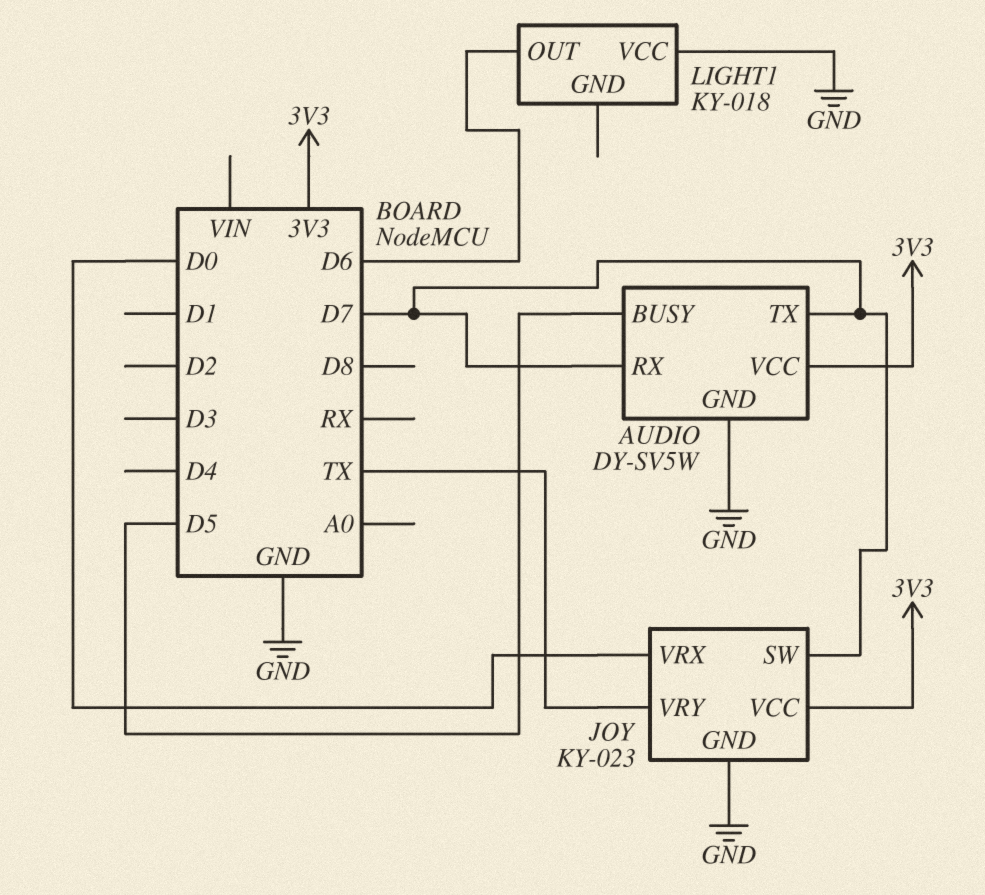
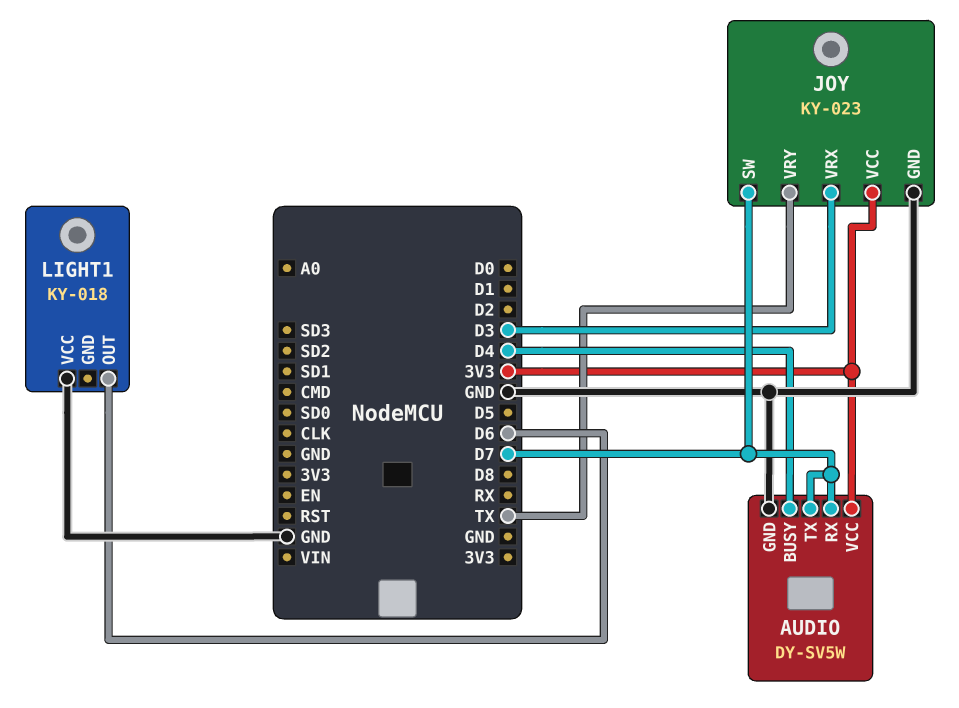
AUDIO pin BUSY: D5 -> D4
JOY pin VRX: D0 -> D3

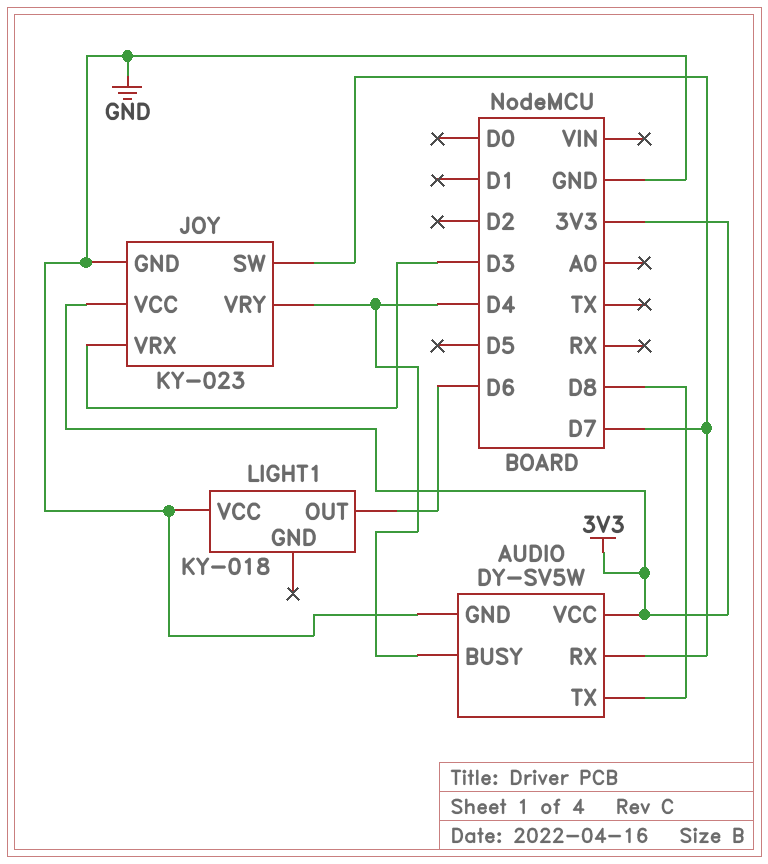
AUDIO pin TX: D7 -> D8
JOY pin VRY: TX -> D4

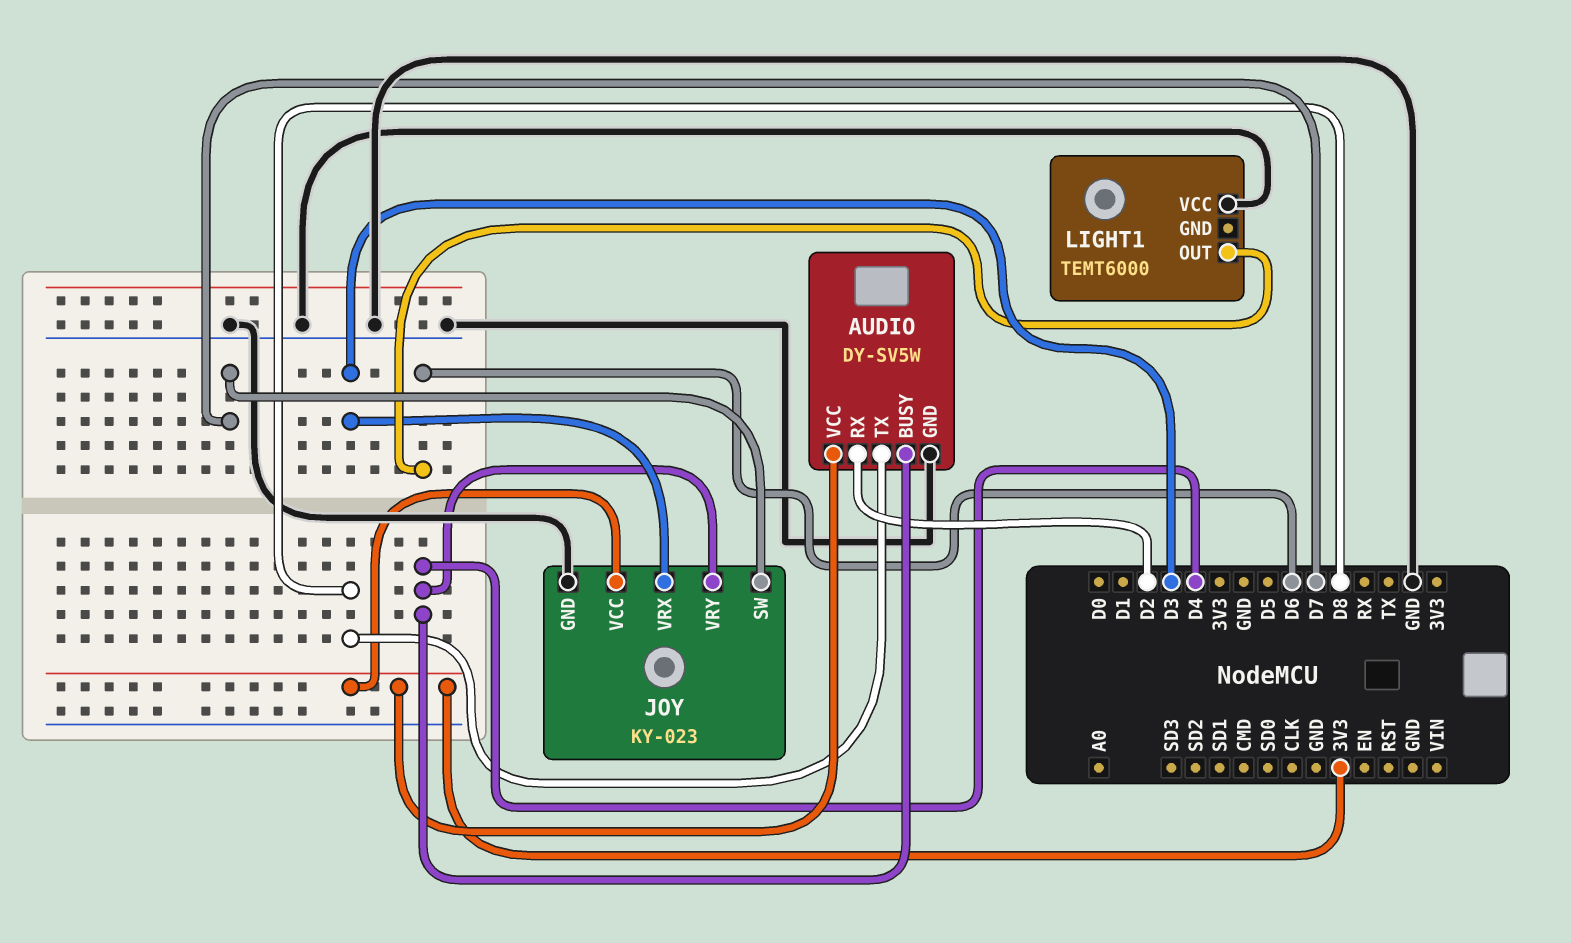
AUDIO pin RX: D7 -> D2
LIGHT1: KY-018 -> TEMT6000

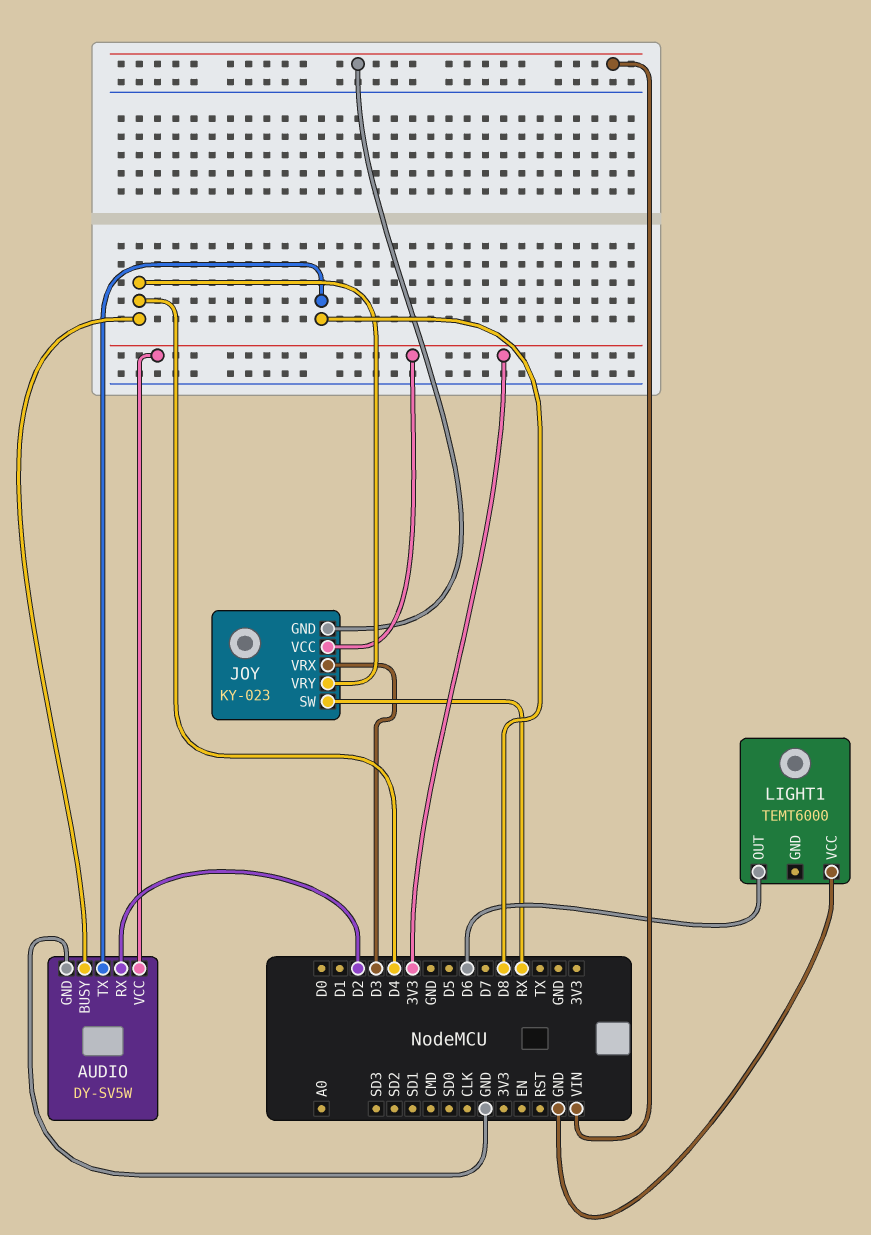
JOY pin GND: GND -> VIN
JOY pin SW: D7 -> RX

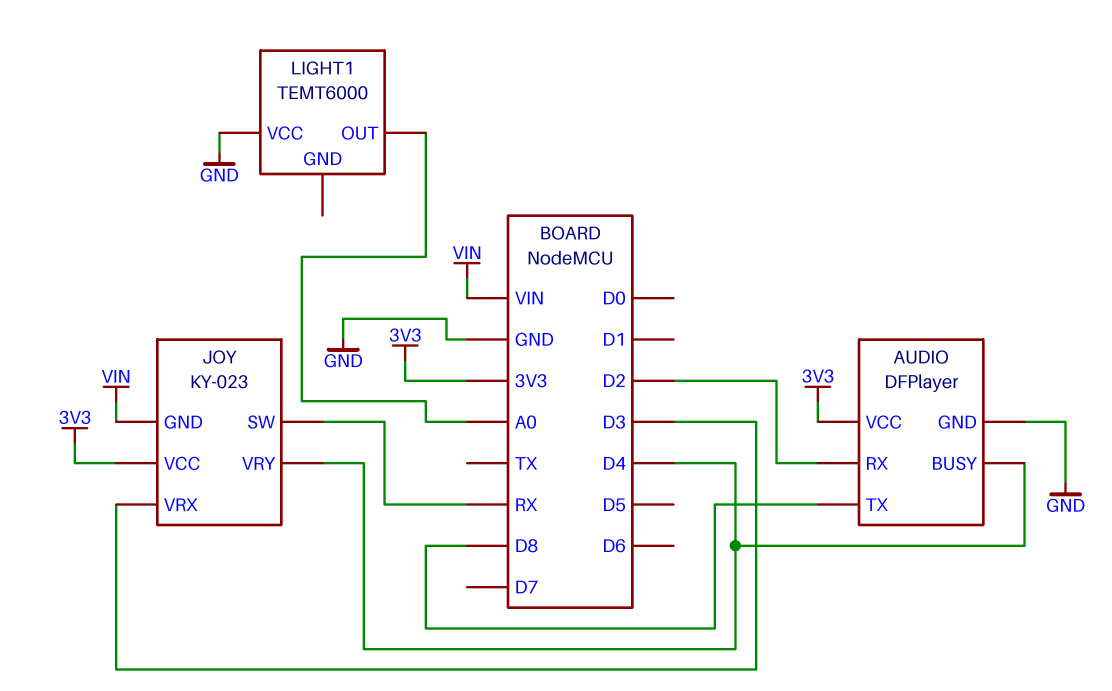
AUDIO: DY-SV5W -> DFPlayer
LIGHT1 pin OUT: D6 -> A0

